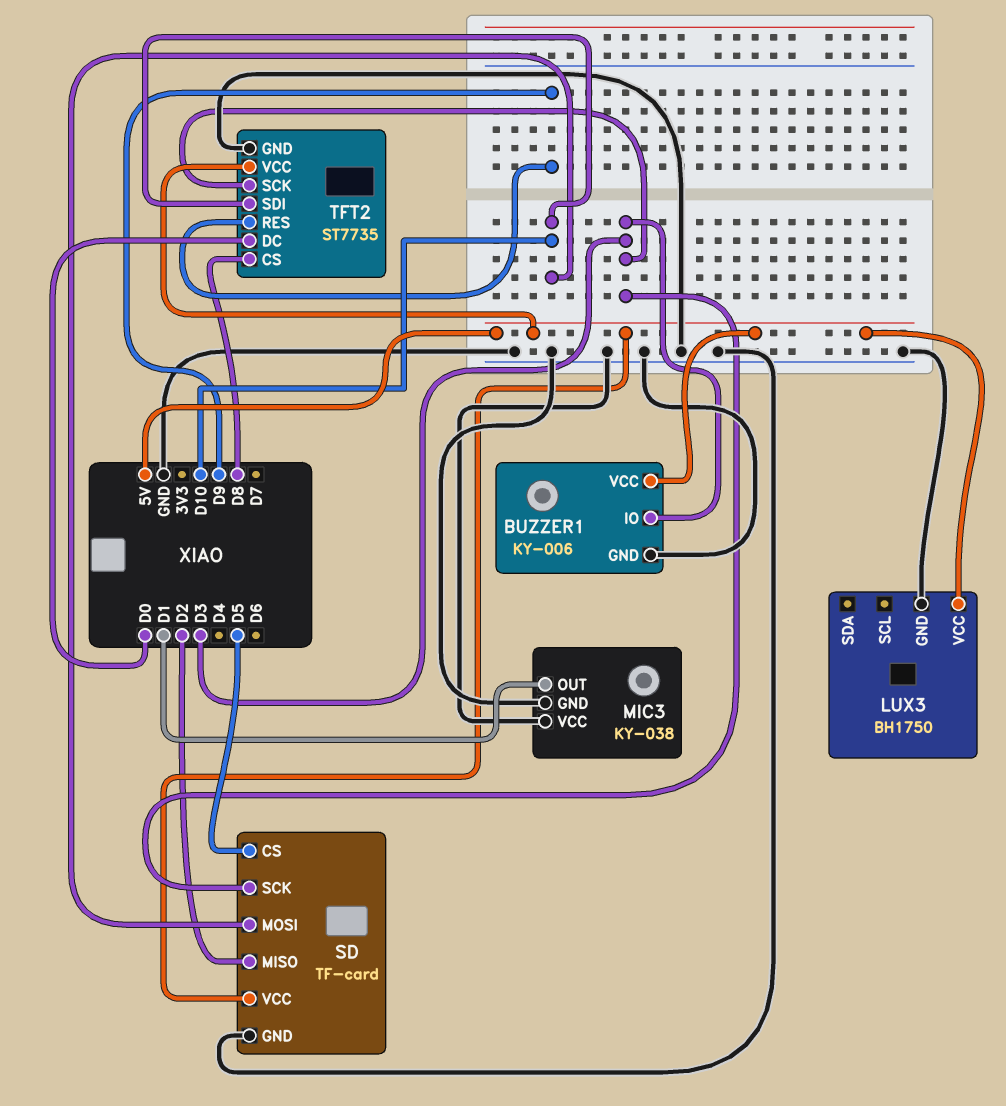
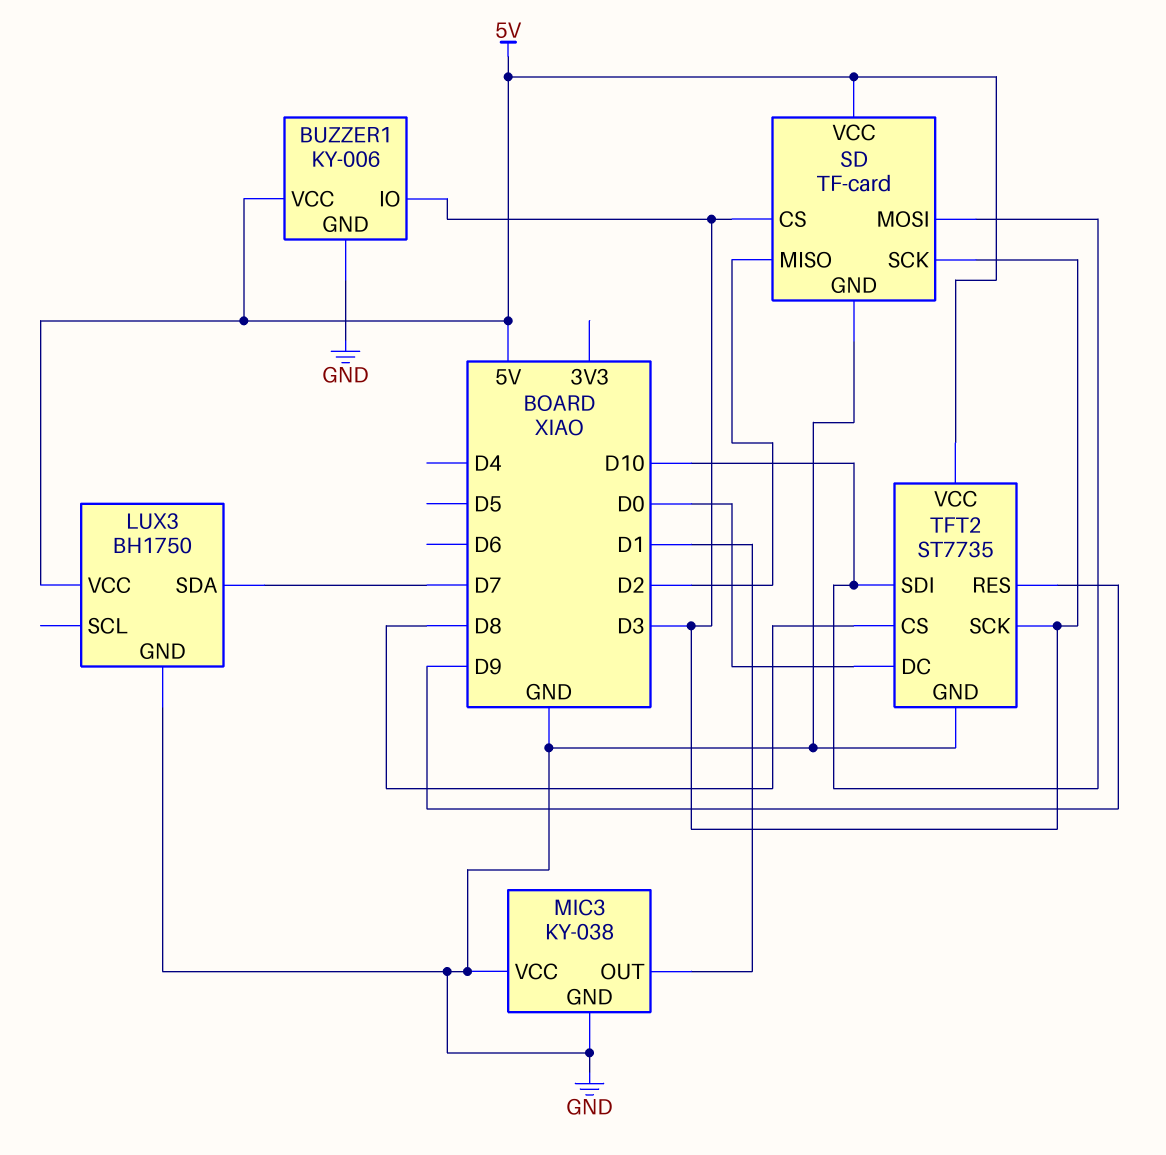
LUX3 pin SDA: none -> D7
SD pin CS: D5 -> D3

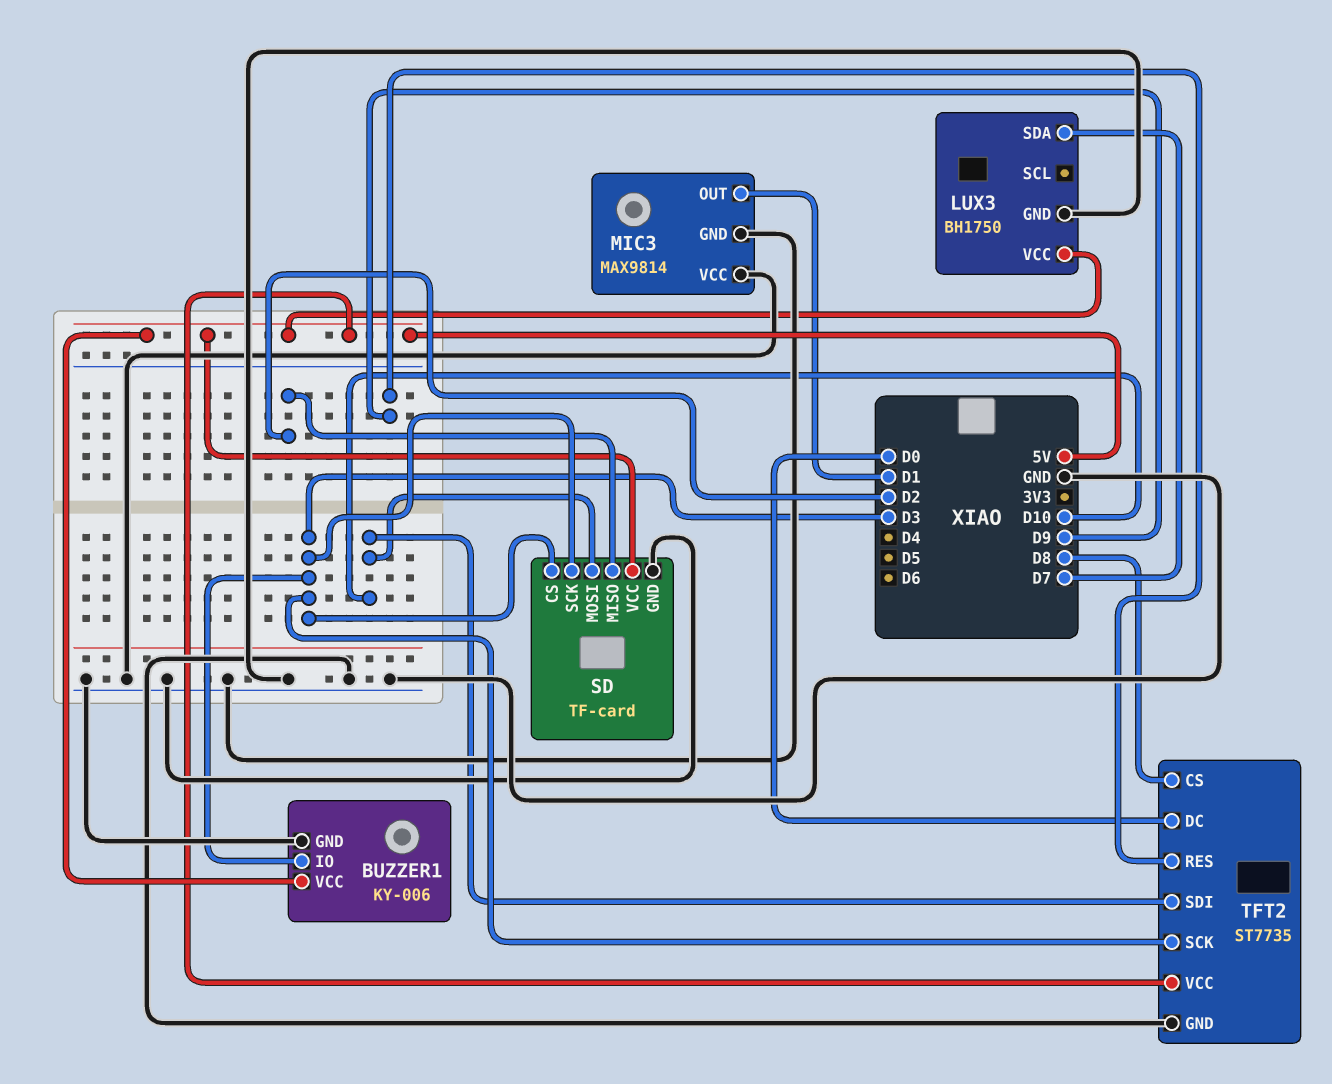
MIC3: KY-038 -> MAX9814

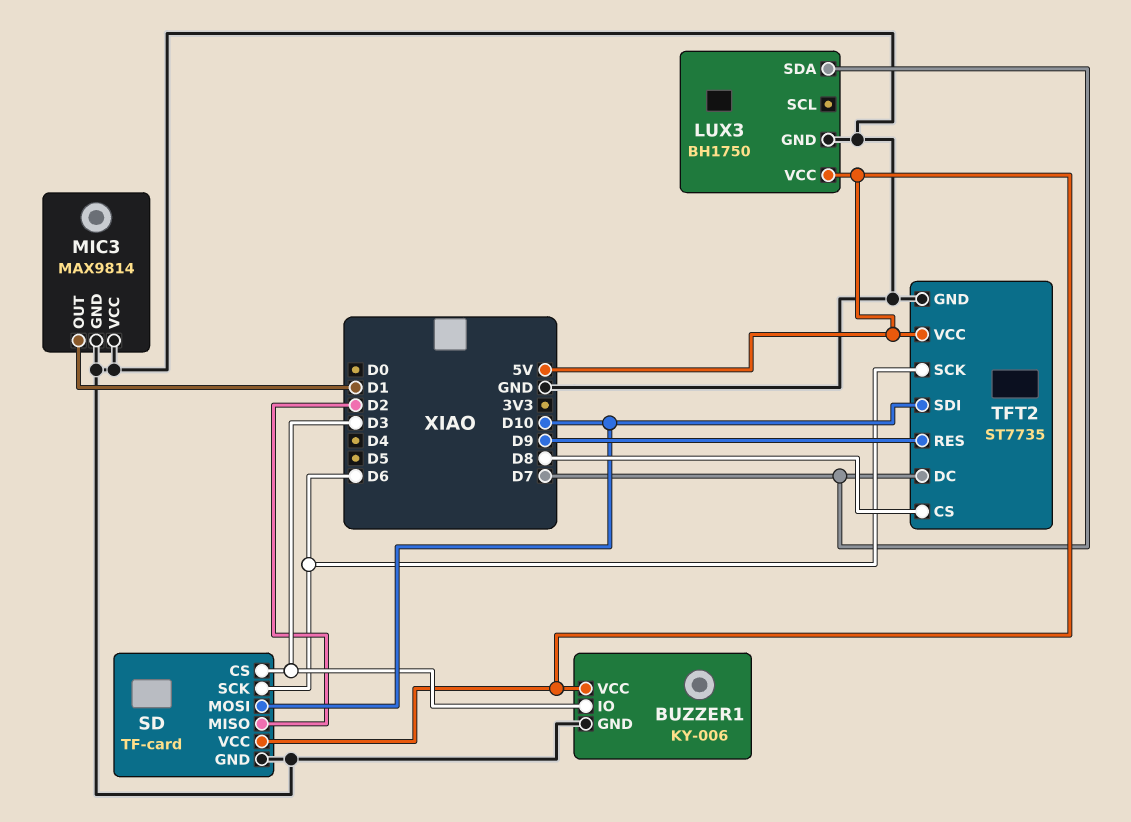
SD pin SCK: D3 -> D6
TFT2 pin DC: D0 -> D7
TFT2 pin SCK: D3 -> D6

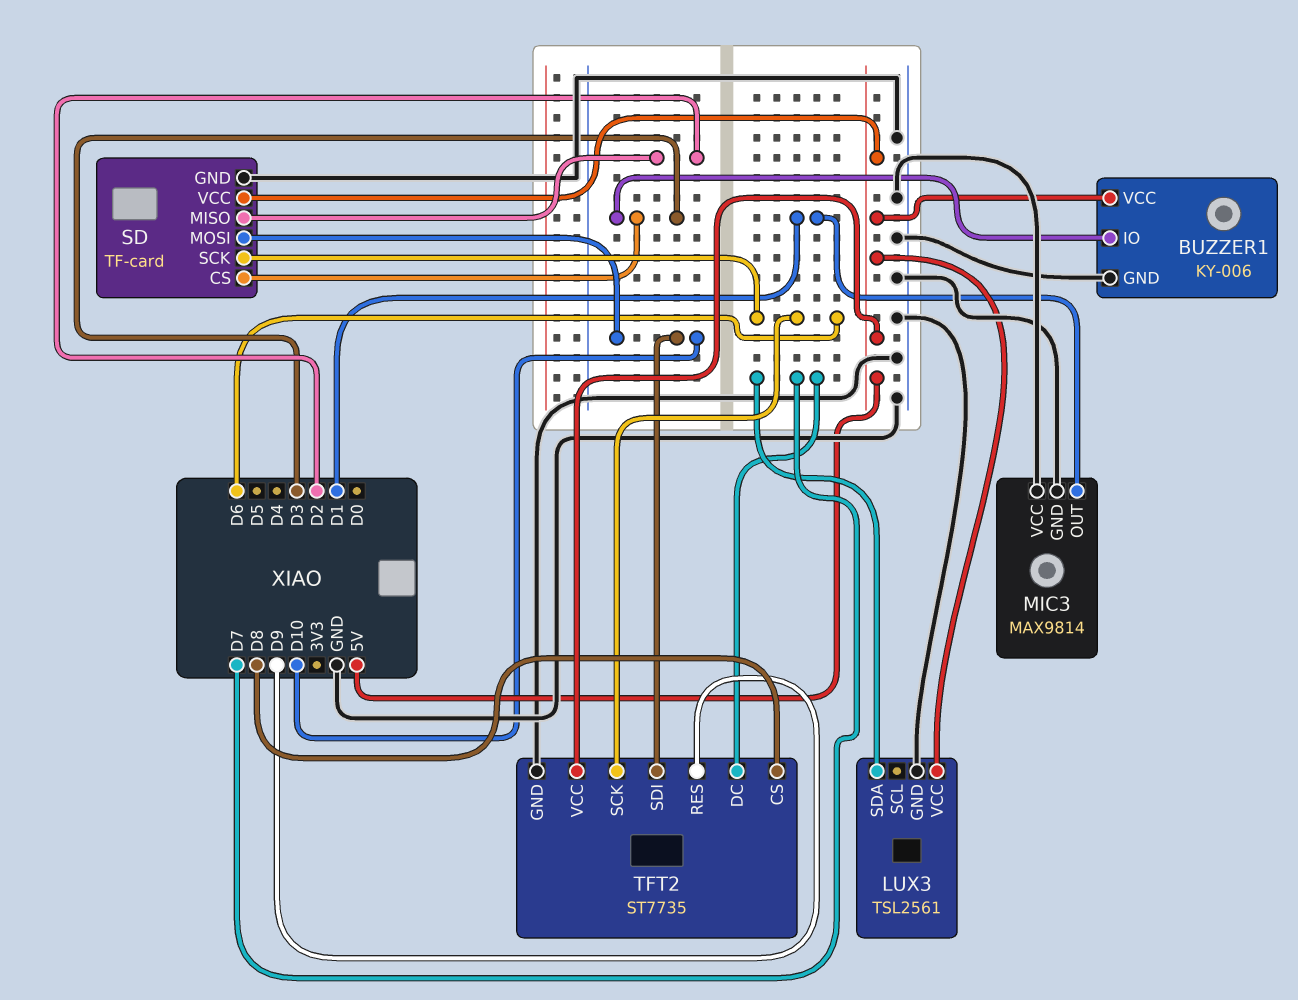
LUX3: BH1750 -> TSL2561

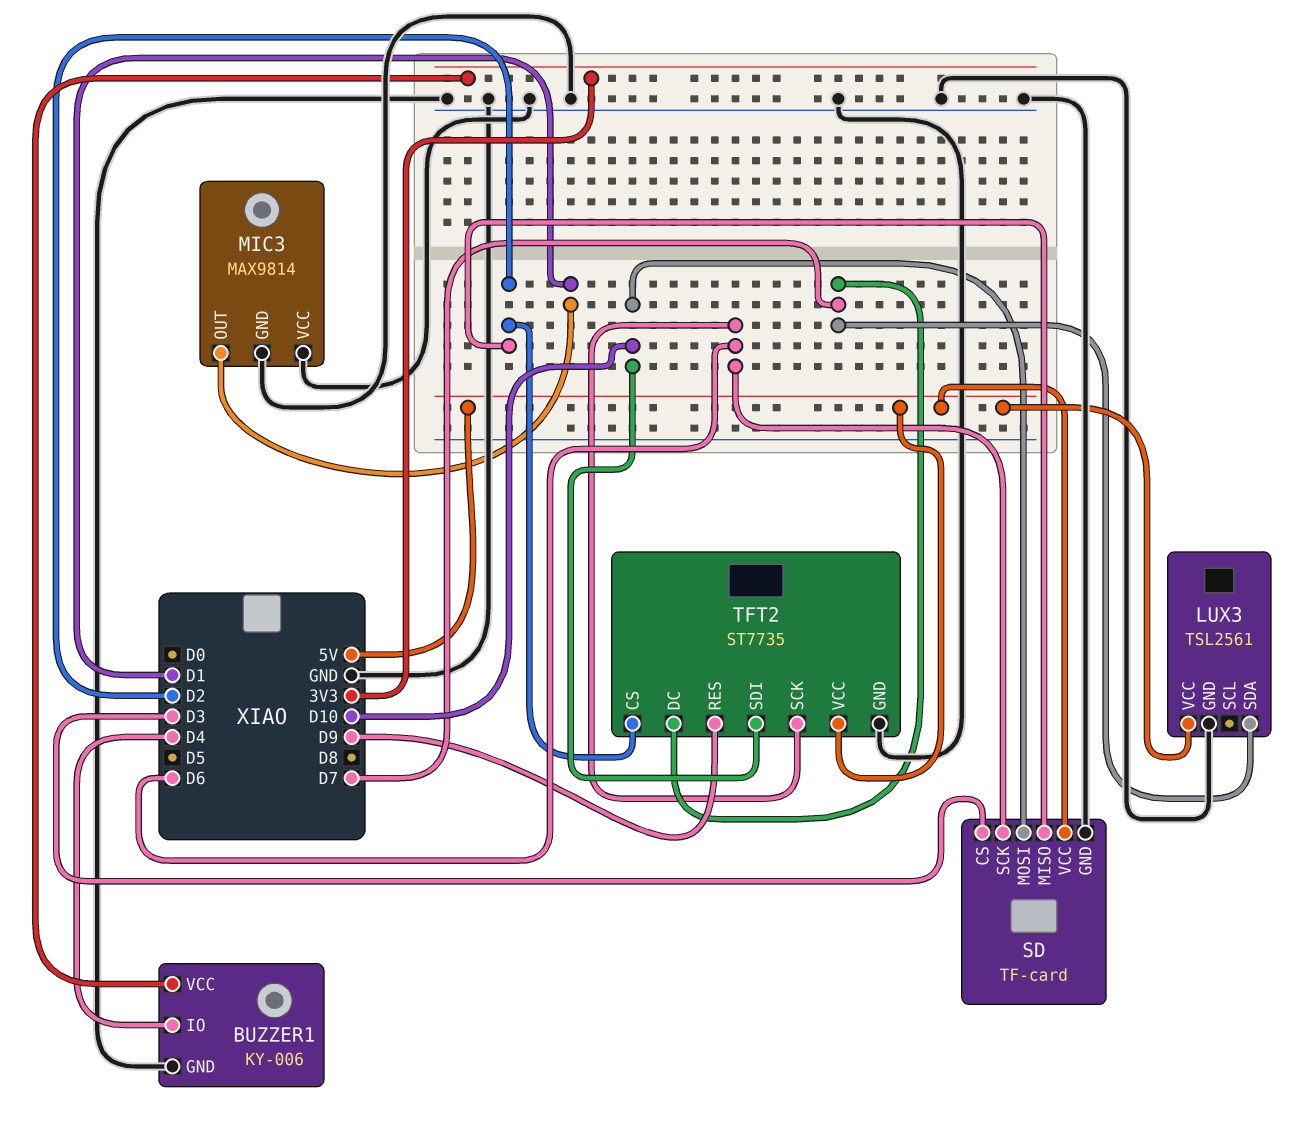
BUZZER1 pin IO: D3 -> D4
BUZZER1 pin VCC: 5V -> 3V3
TFT2 pin CS: D8 -> D2

